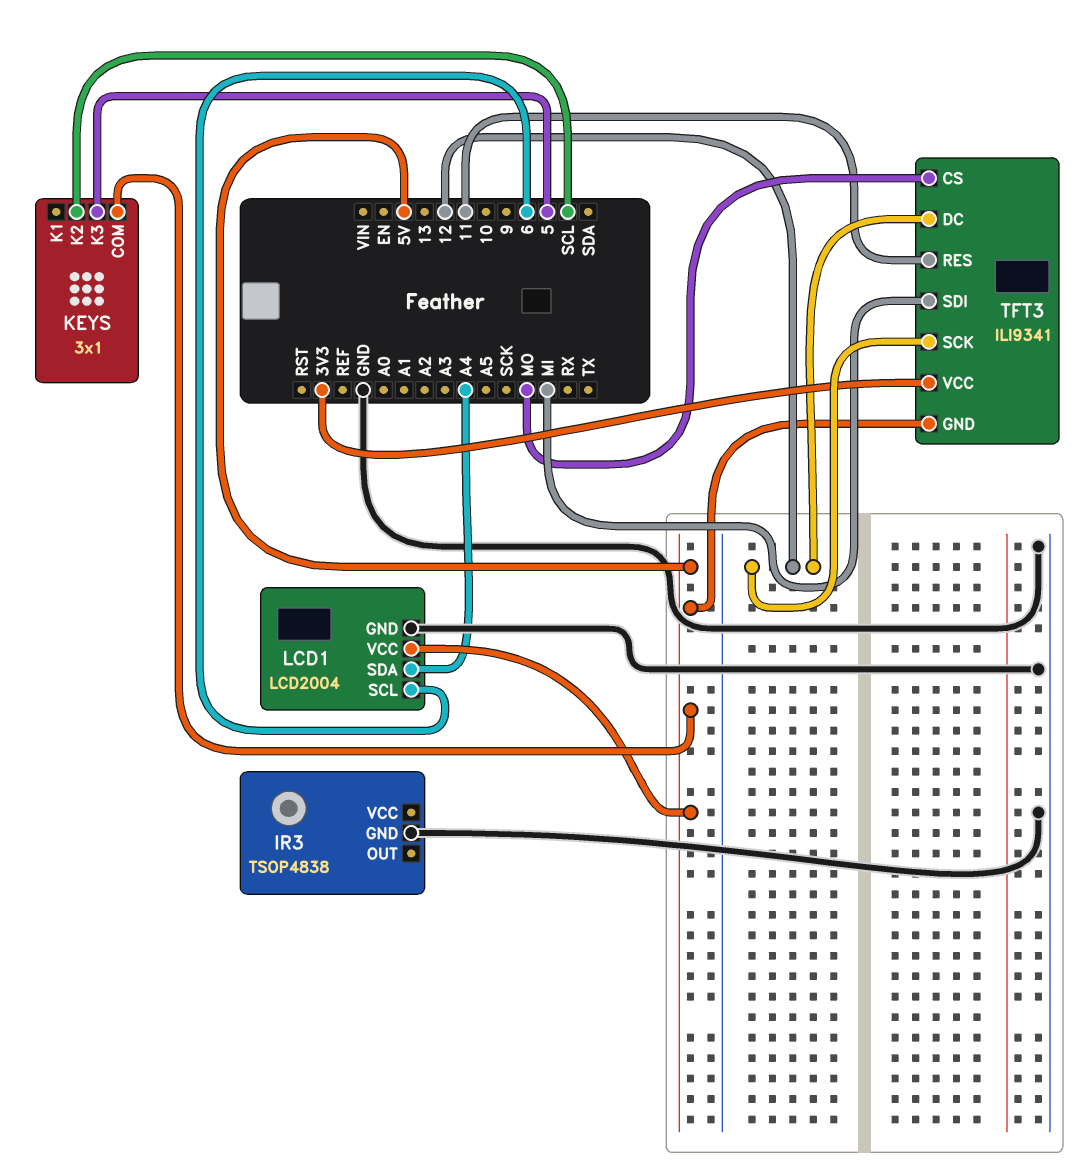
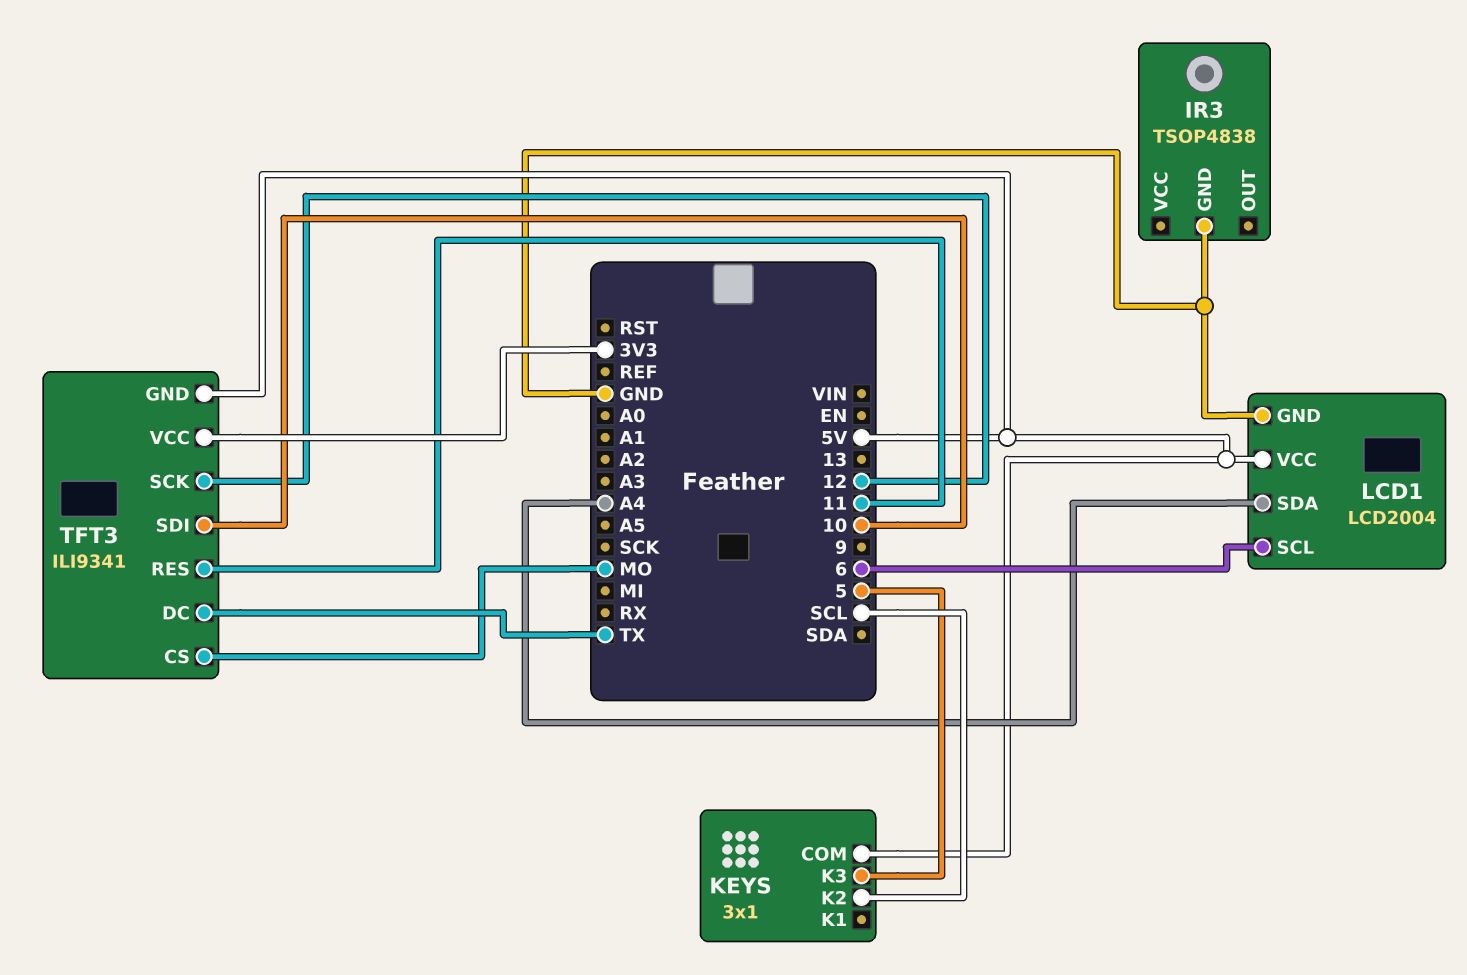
TFT3 pin DC: 12 -> TX
TFT3 pin SDI: MI -> 10

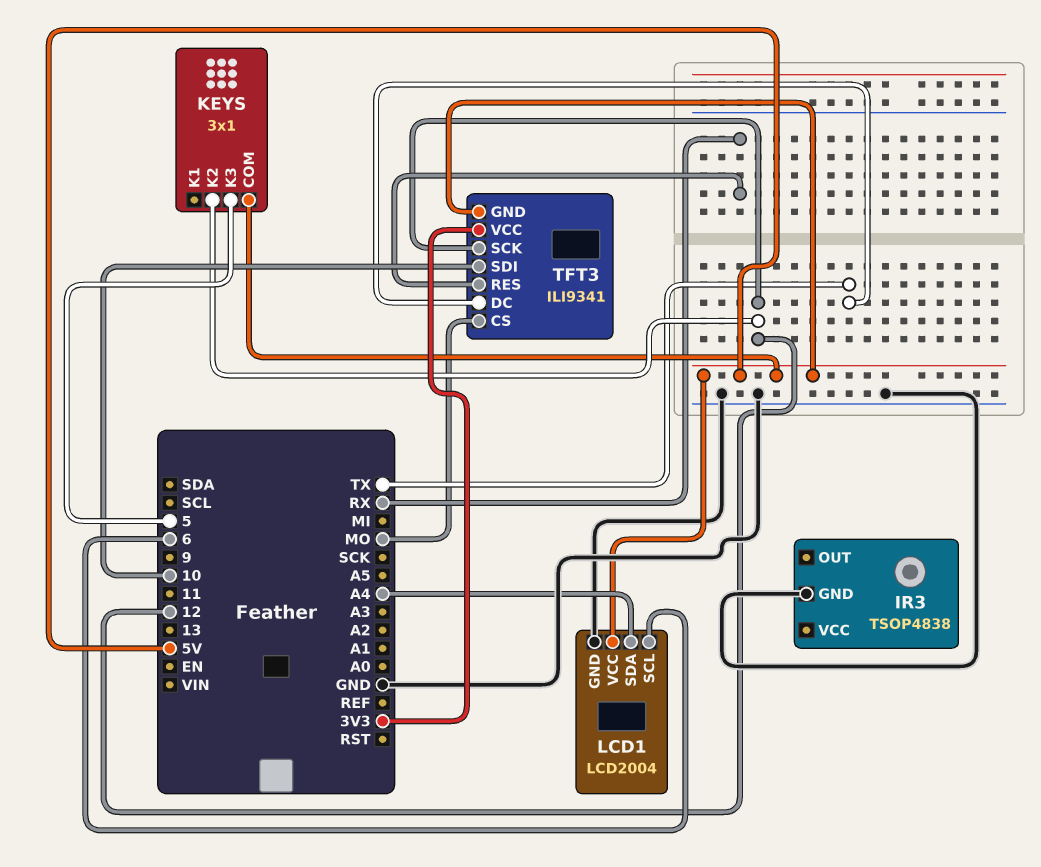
KEYS pin K2: SCL -> 12
TFT3 pin RES: 11 -> RX

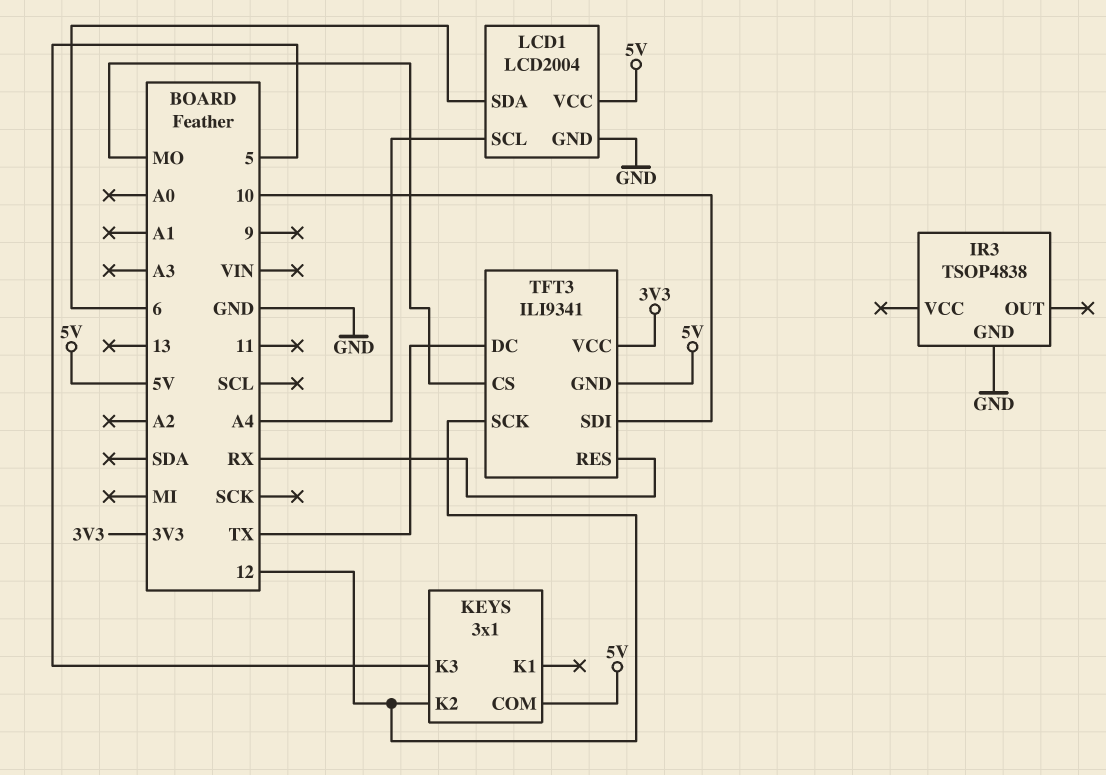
LCD1 pin SCL: 6 -> A4
LCD1 pin SDA: A4 -> 6

